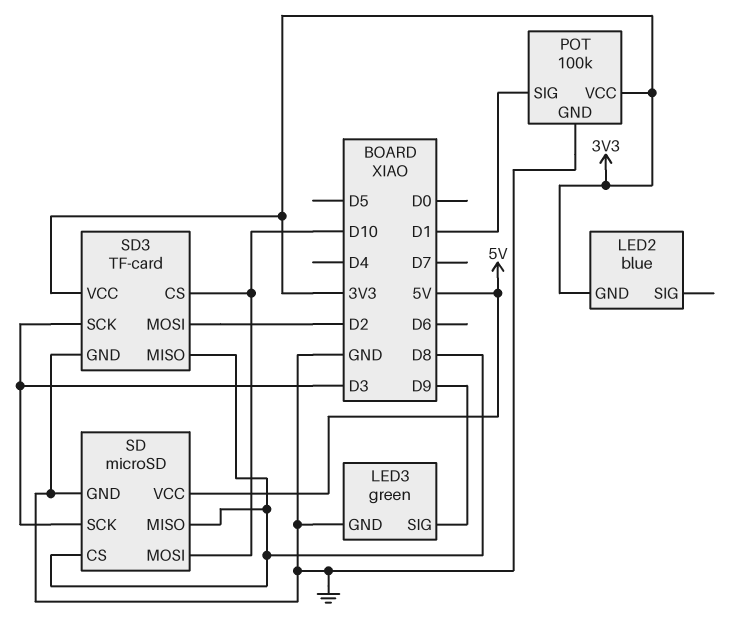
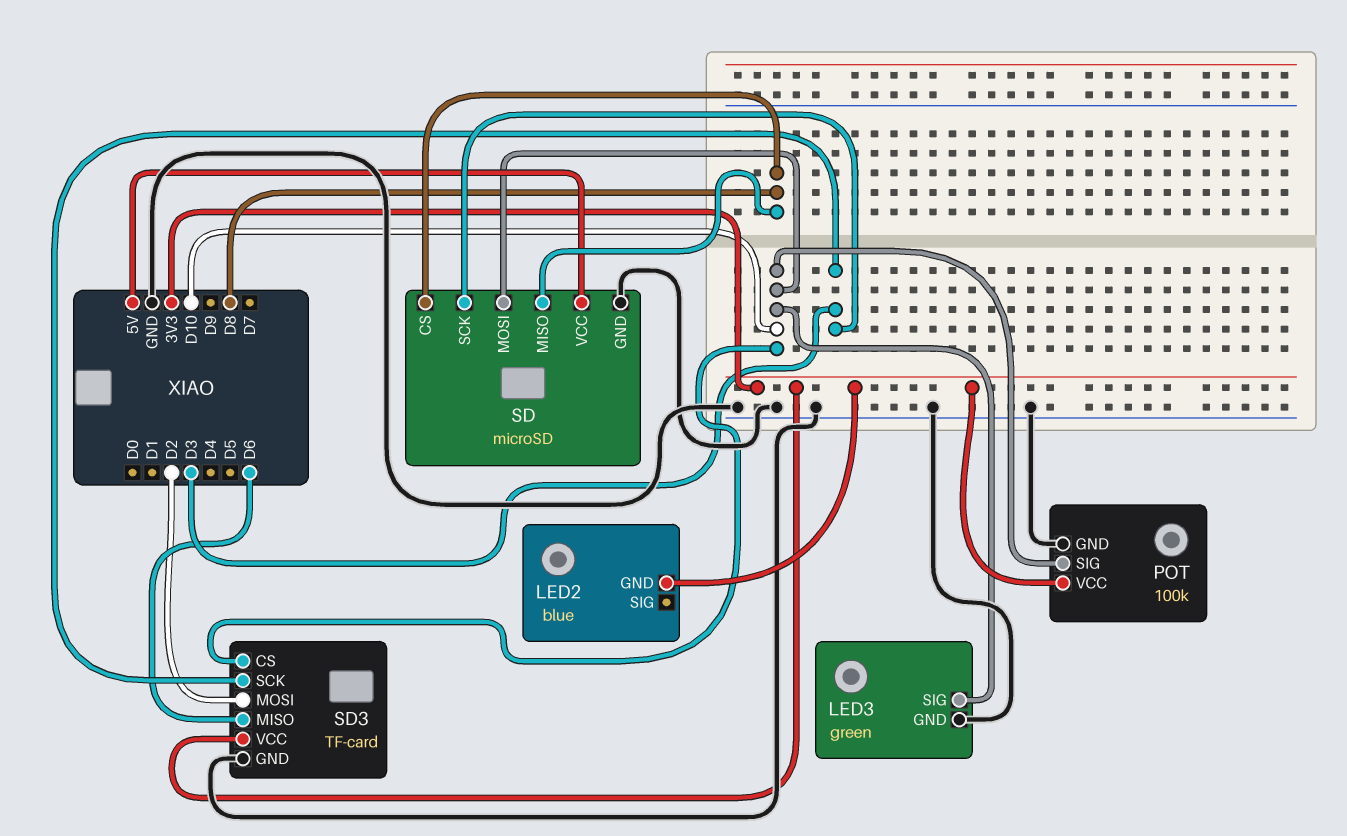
LED3 pin SIG: D9 -> D10
POT pin SIG: D1 -> D10
SD3 pin MISO: D8 -> D6

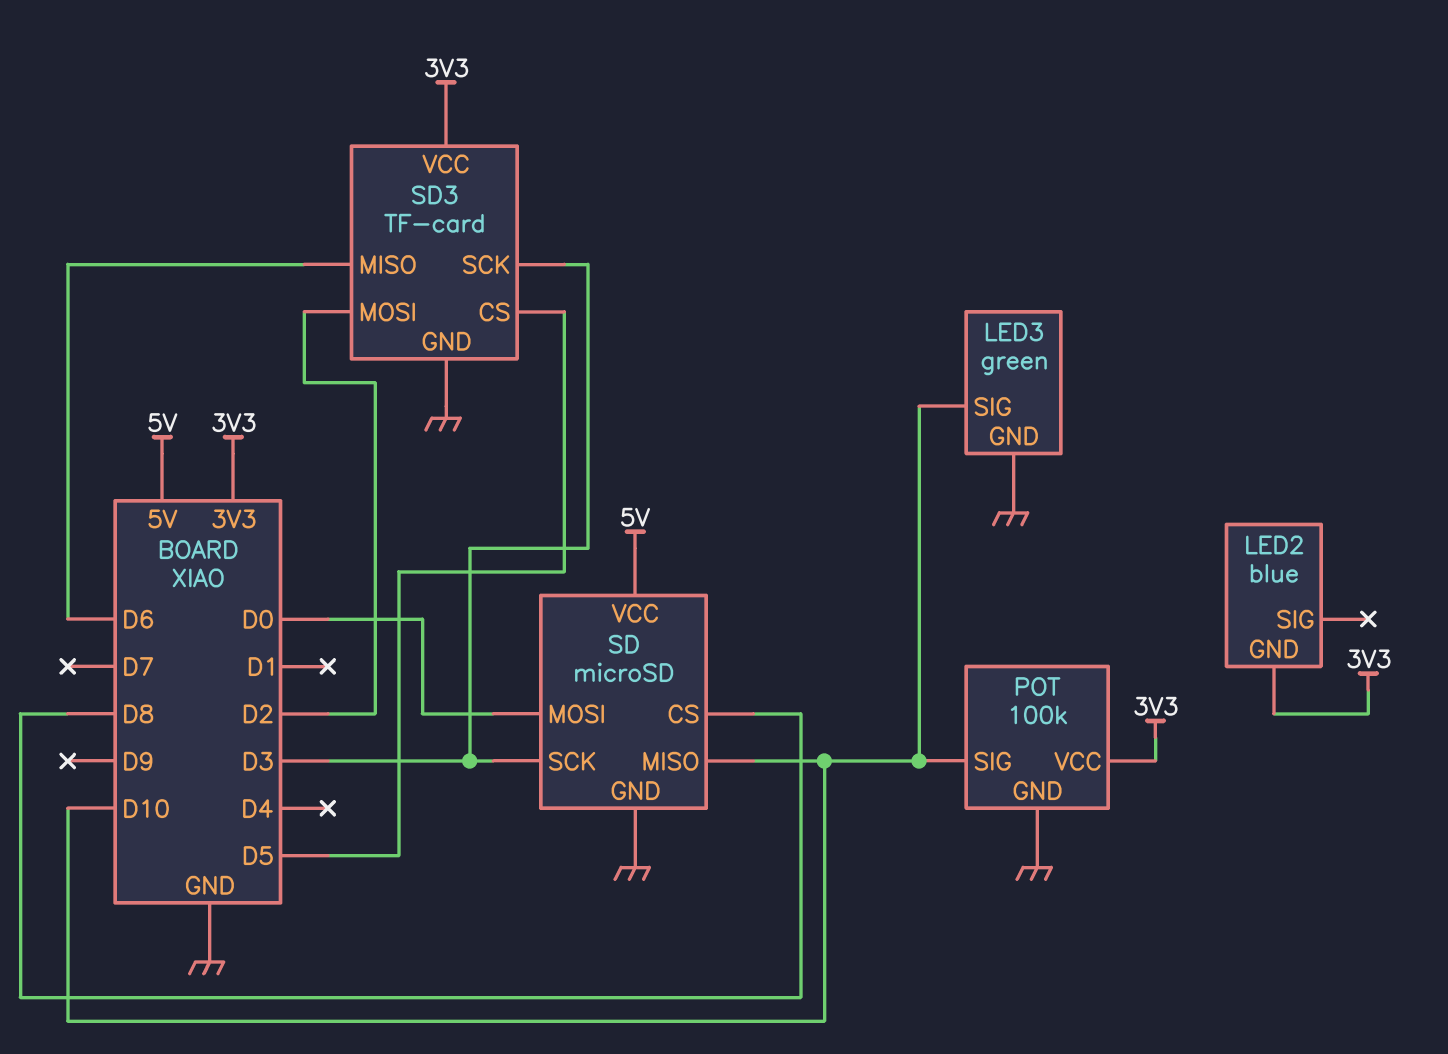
SD pin MISO: D8 -> D10
SD pin MOSI: D10 -> D0
SD3 pin CS: D10 -> D5

